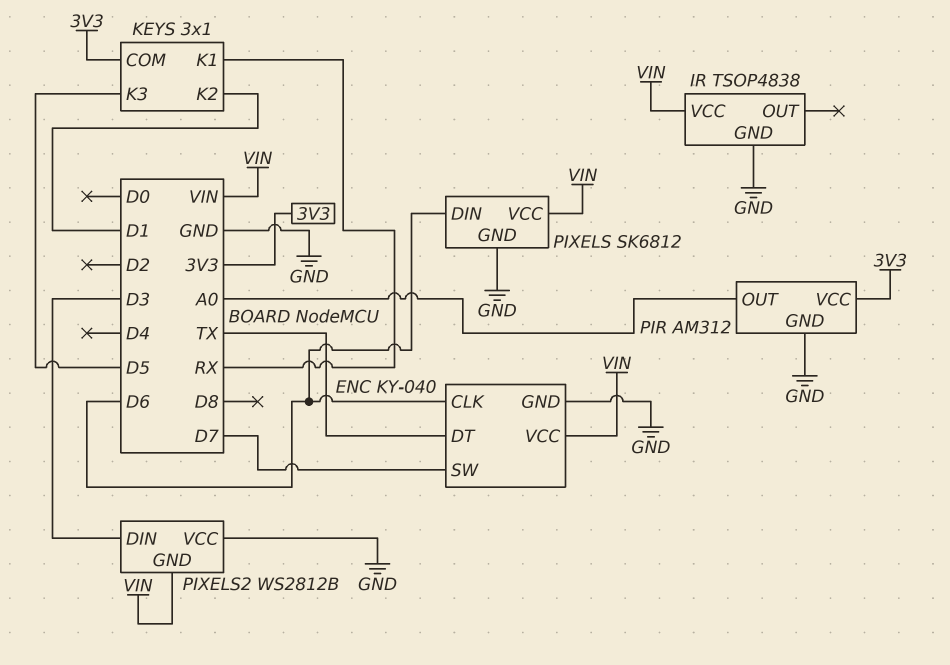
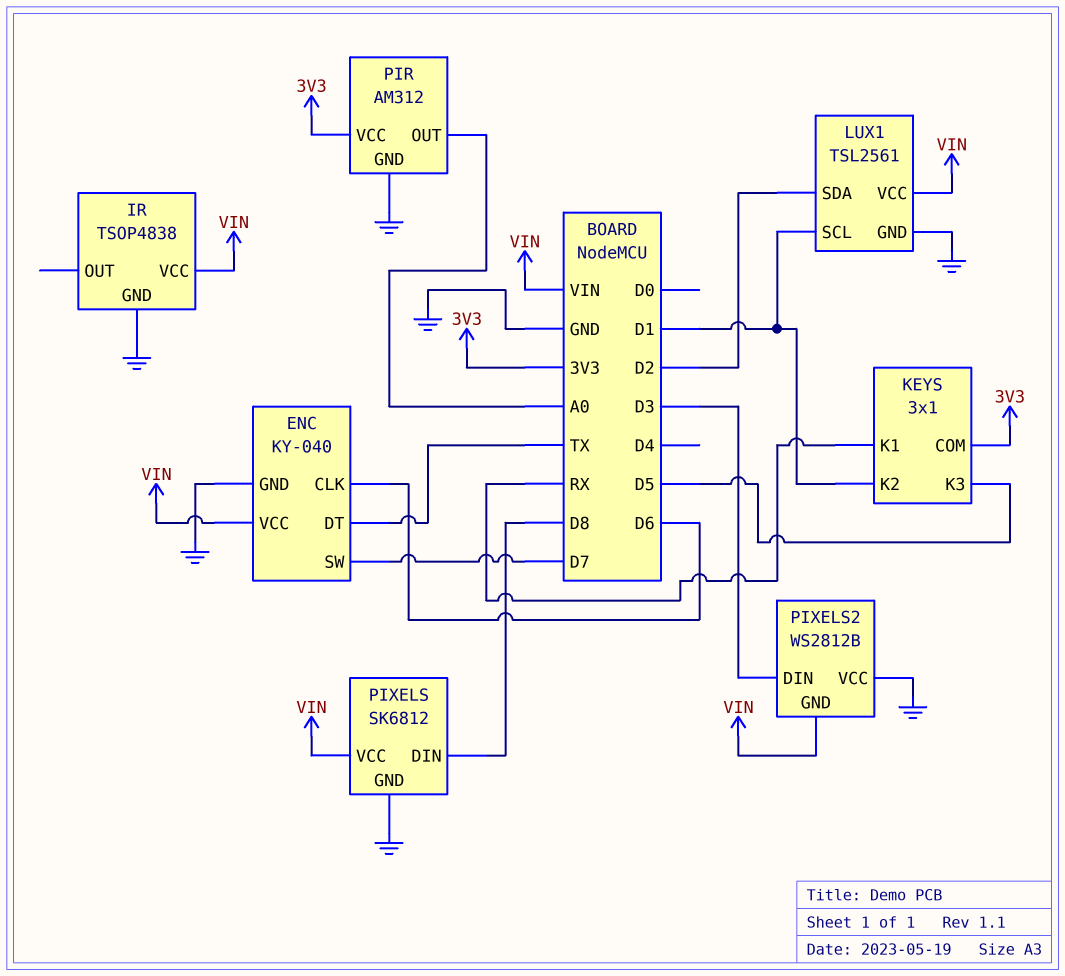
LUX1: none -> TSL2561
LUX1 pin GND: none -> GND
LUX1 pin SCL: none -> D1
LUX1 pin SDA: none -> D2
LUX1 pin VCC: none -> VIN
PIXELS pin DIN: D6 -> D8

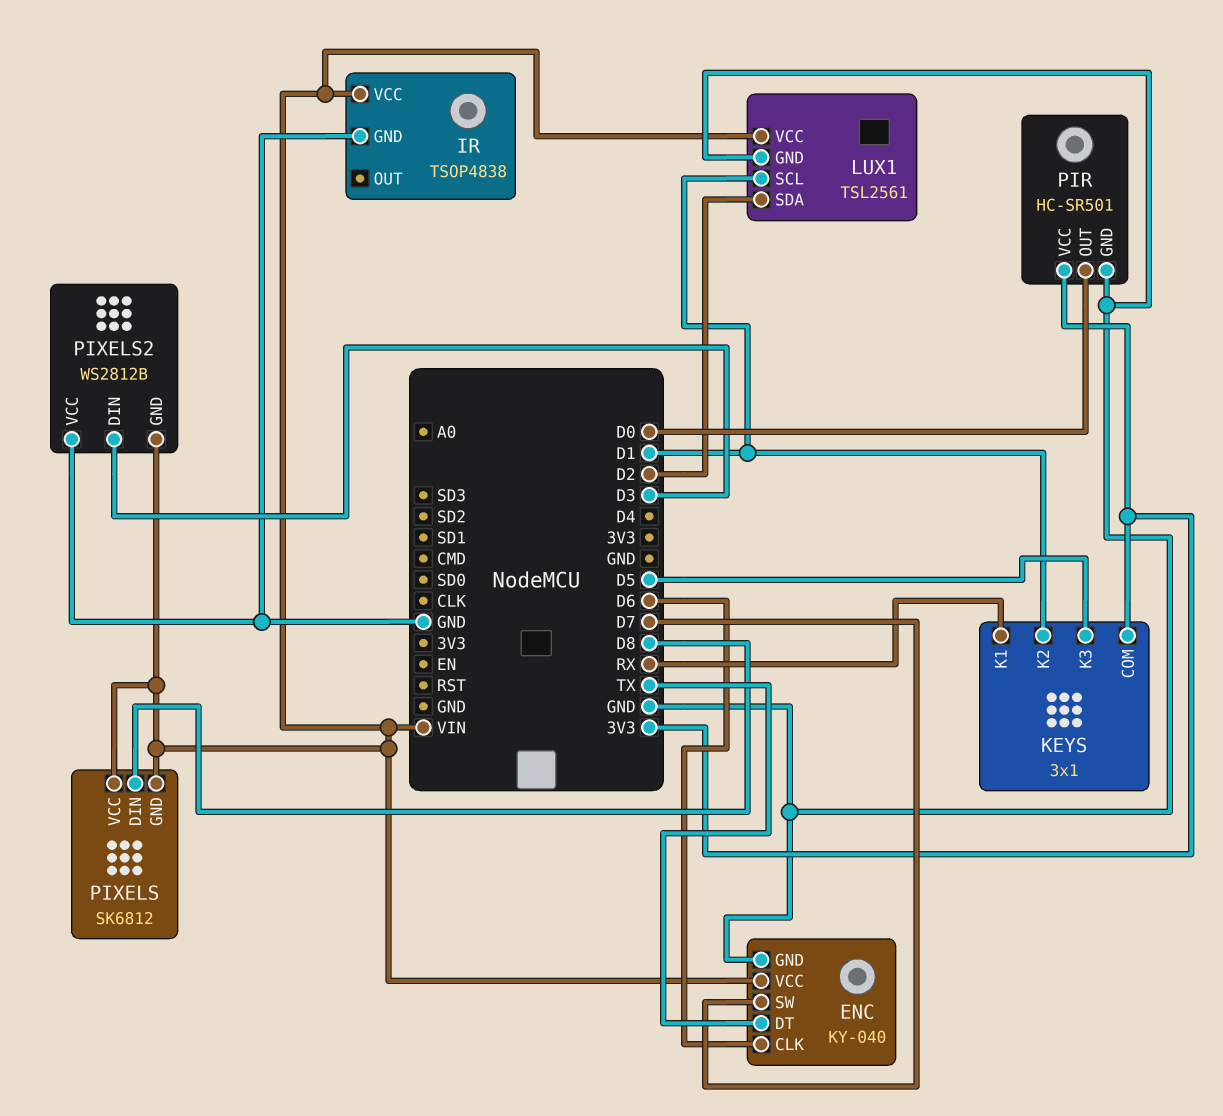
PIR: AM312 -> HC-SR501
PIR pin OUT: A0 -> D0
PIXELS pin GND: GND -> VIN

